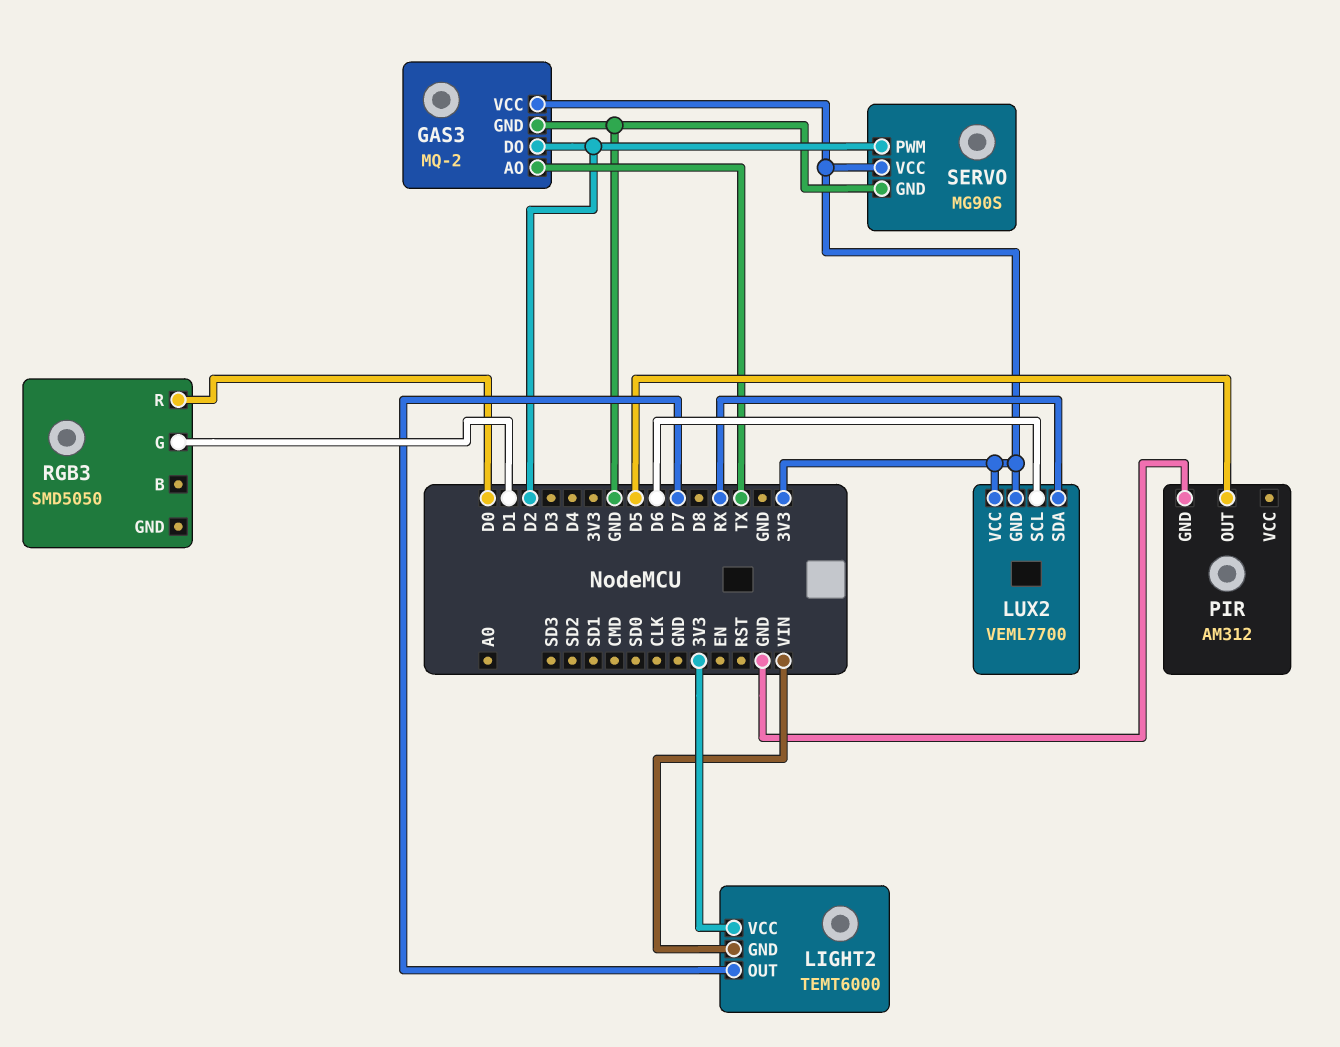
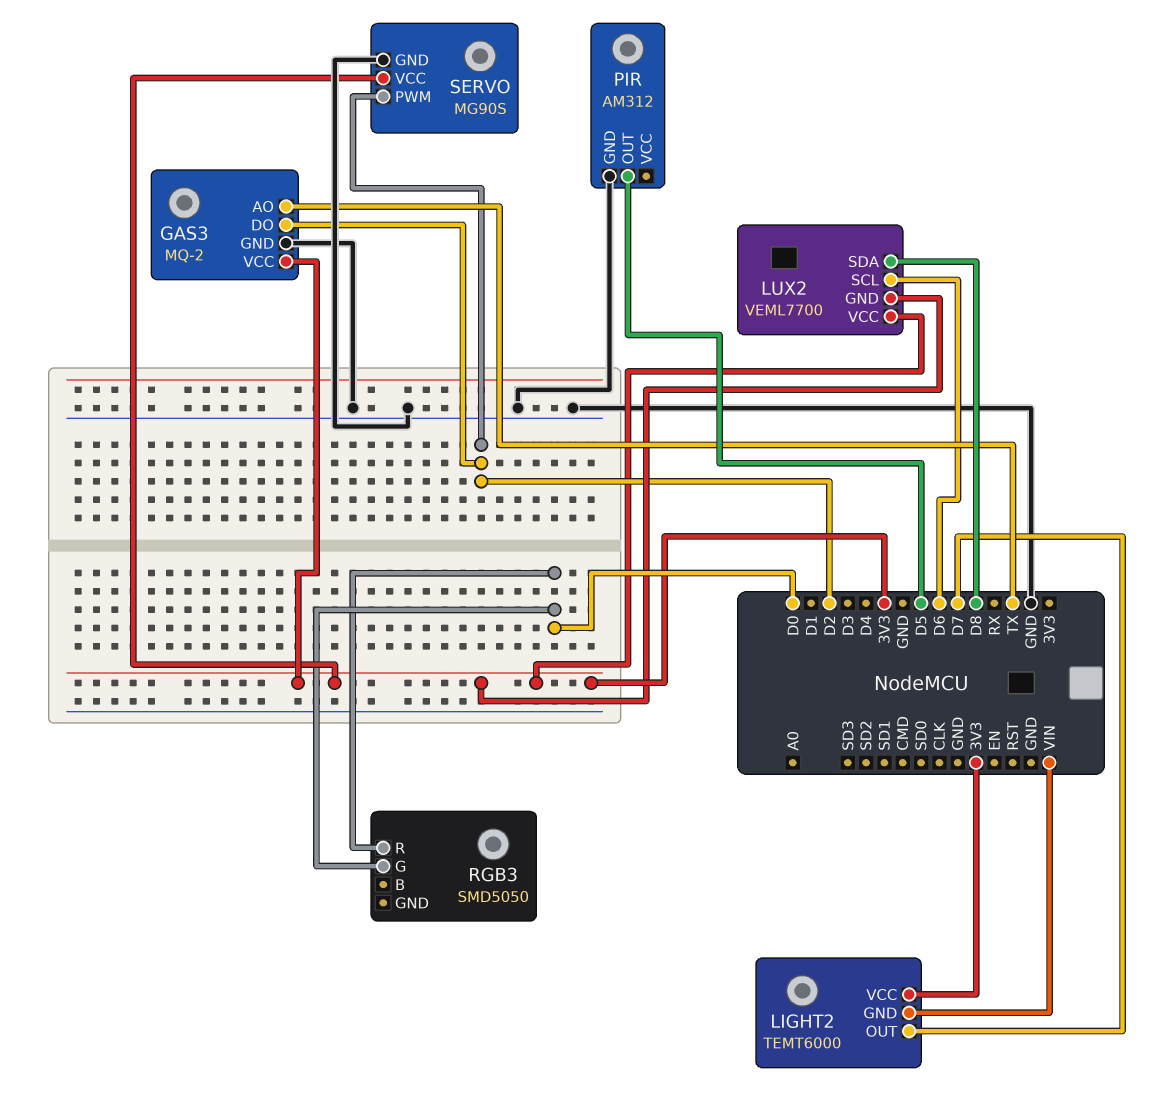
LUX2 pin SDA: RX -> D8
RGB3 pin G: D1 -> D0

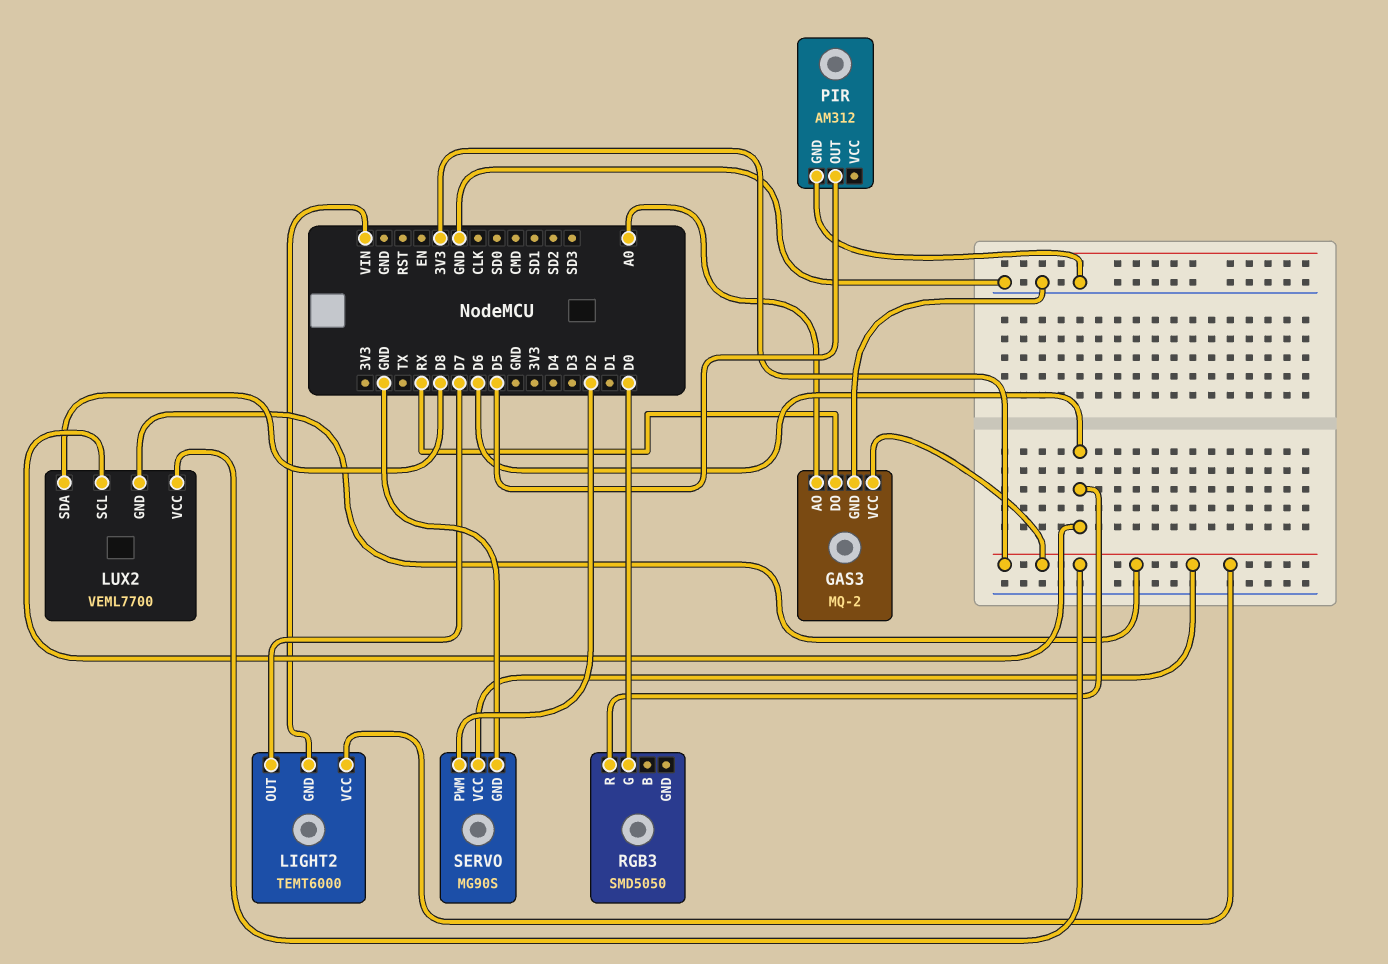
GAS3 pin AO: TX -> A0
GAS3 pin DO: D2 -> RX
RGB3 pin R: D0 -> D6

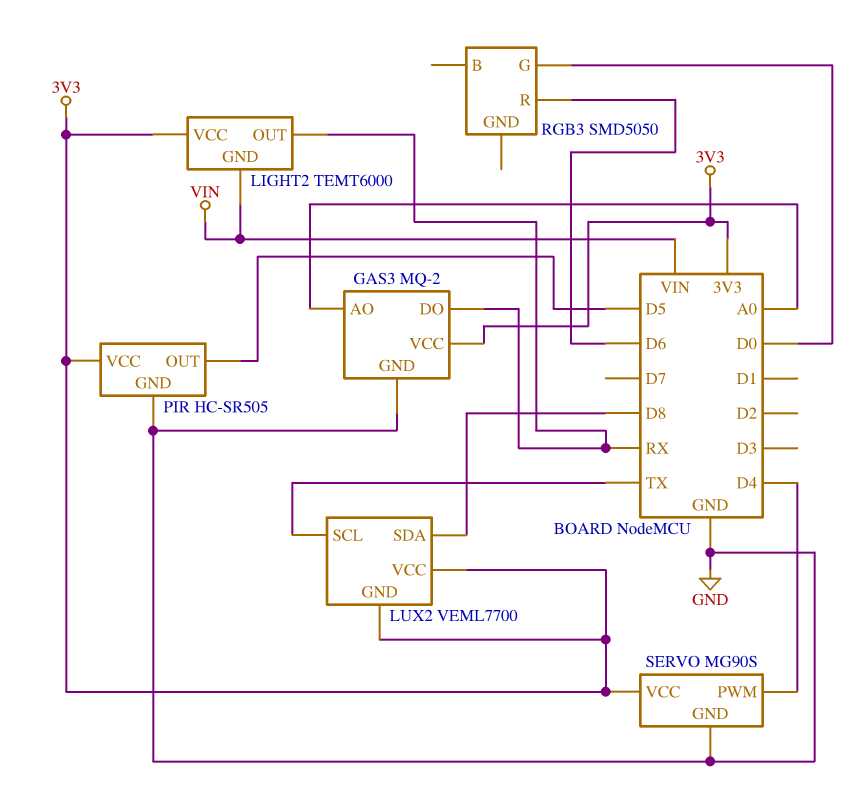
LIGHT2 pin OUT: D7 -> RX
LUX2 pin SCL: D6 -> TX
PIR: AM312 -> HC-SR505
PIR pin VCC: none -> 3V3
SERVO pin PWM: D2 -> D4

